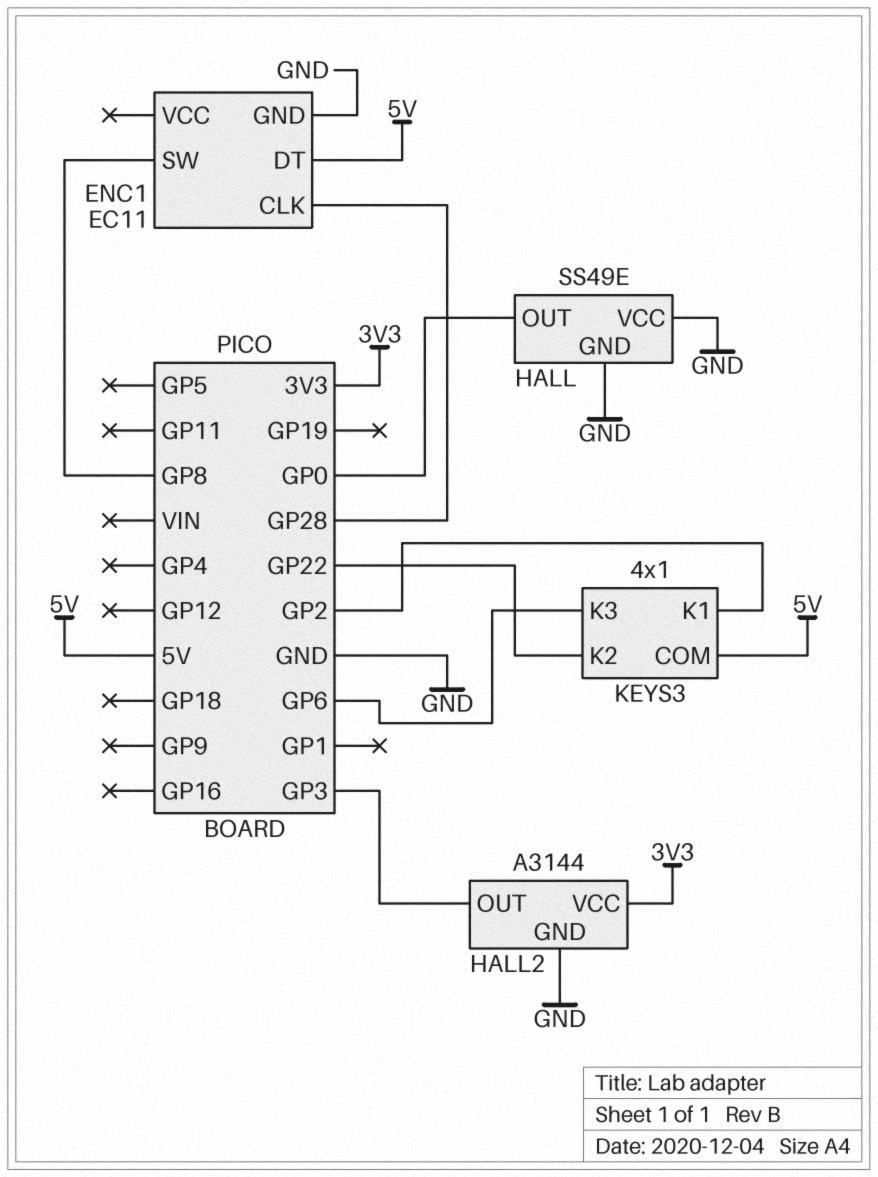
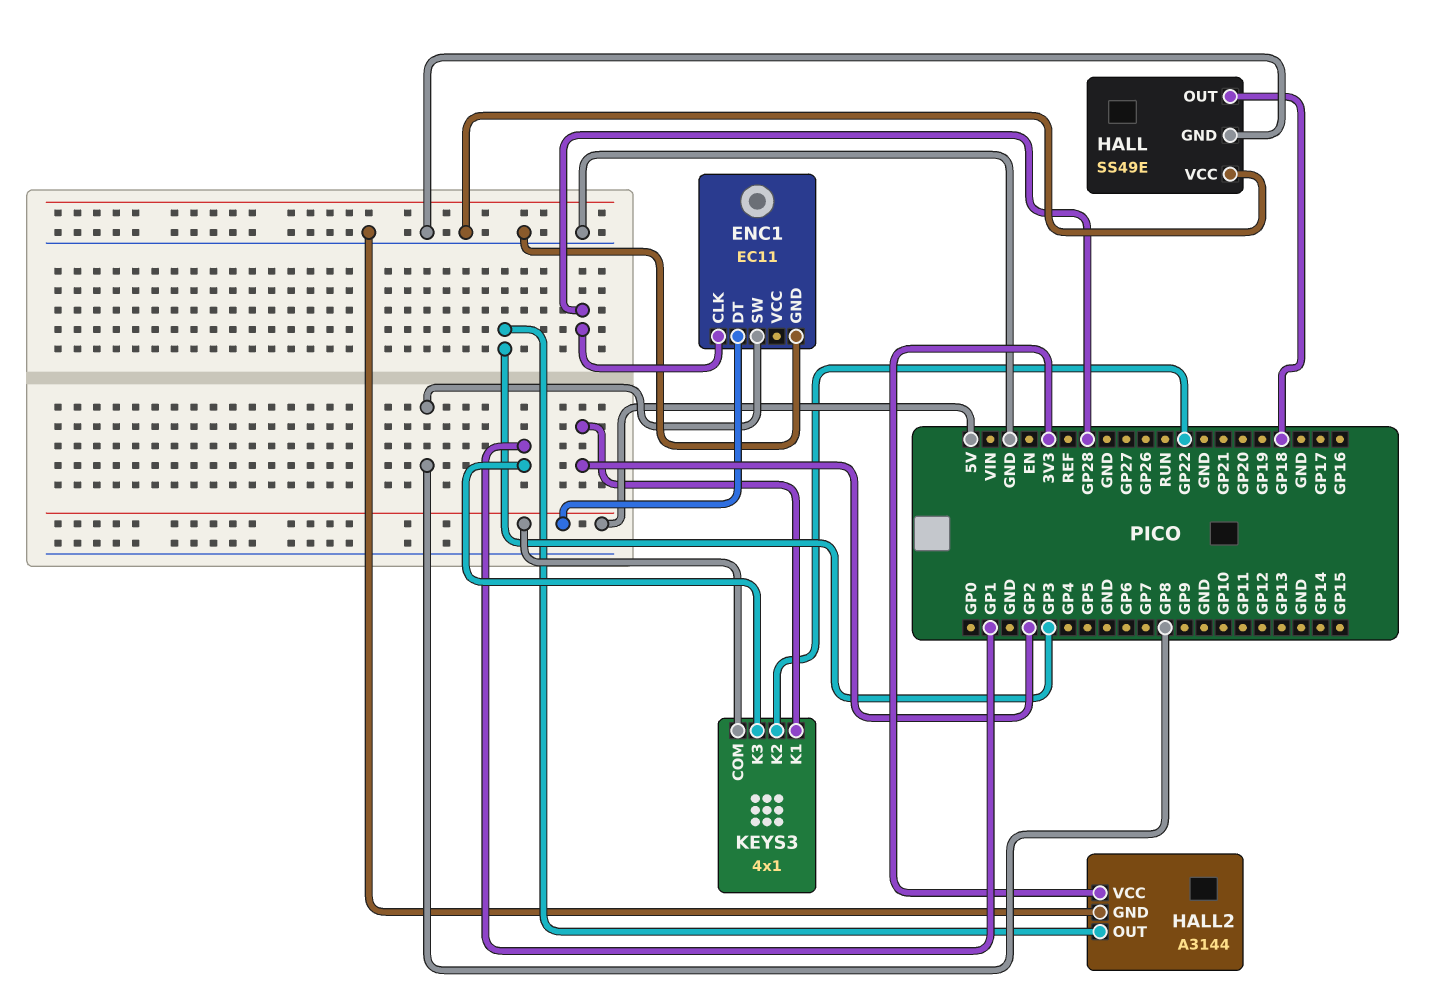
HALL pin OUT: GP0 -> GP18
KEYS3 pin K3: GP6 -> GP1

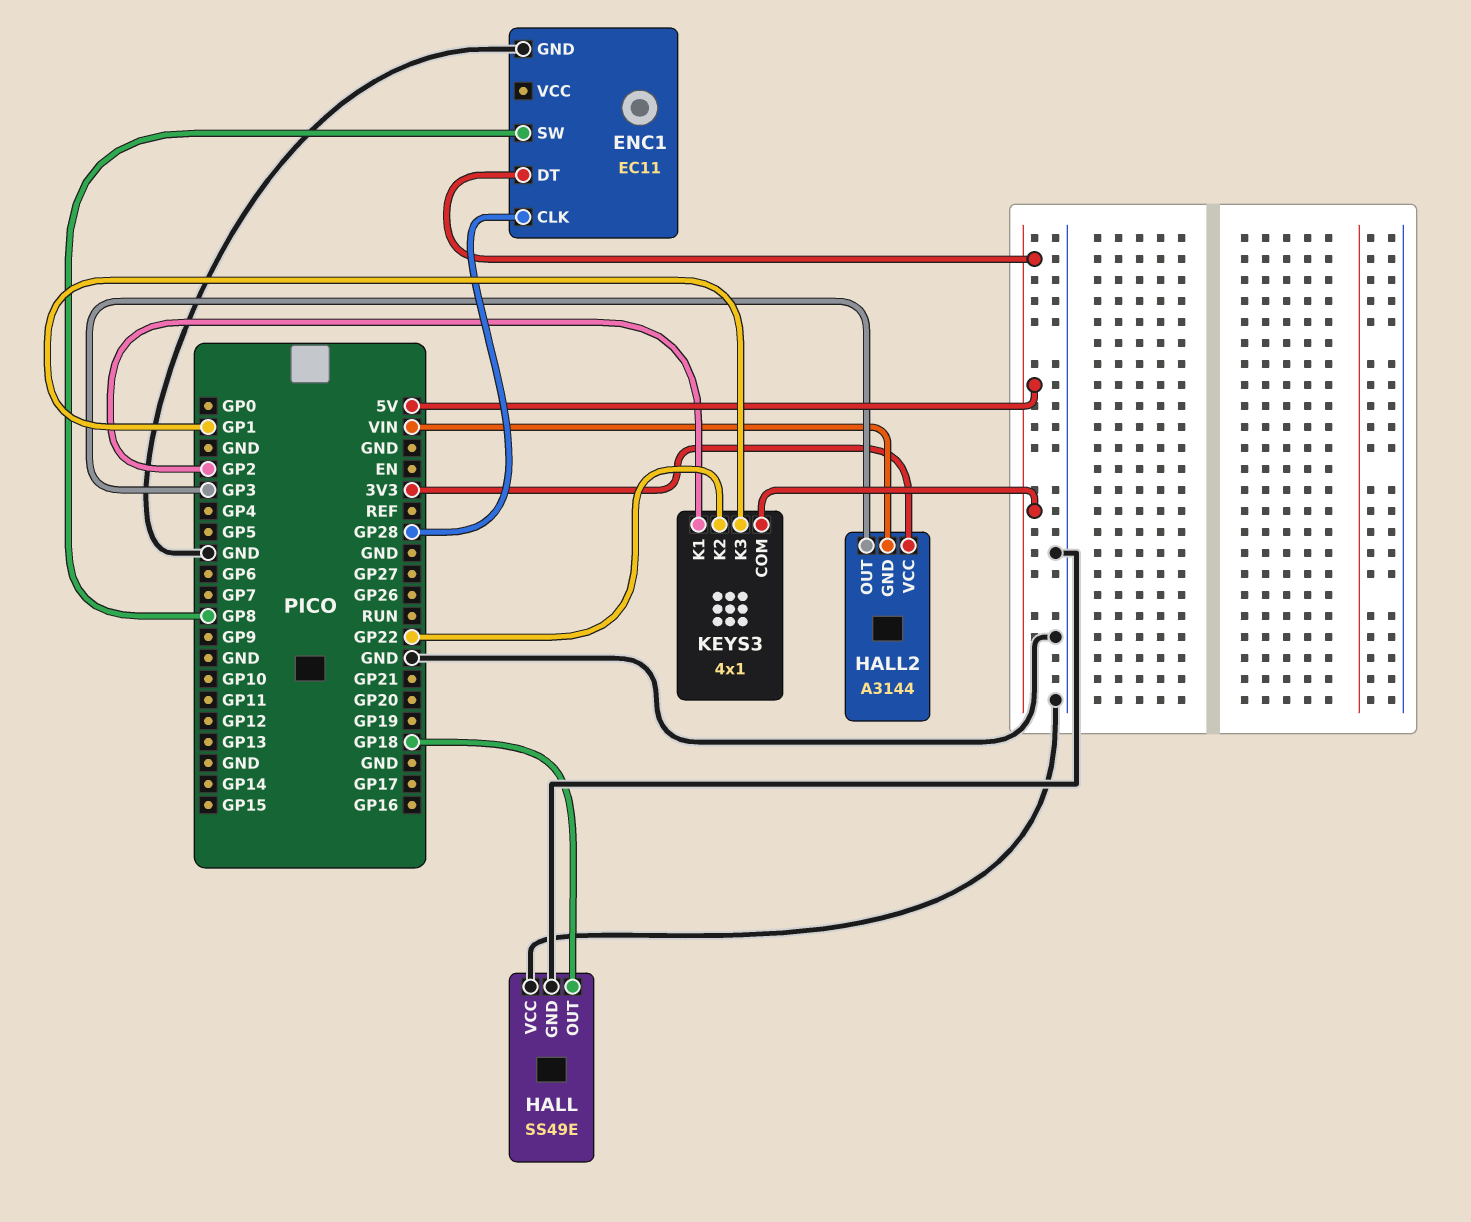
HALL2 pin GND: GND -> VIN

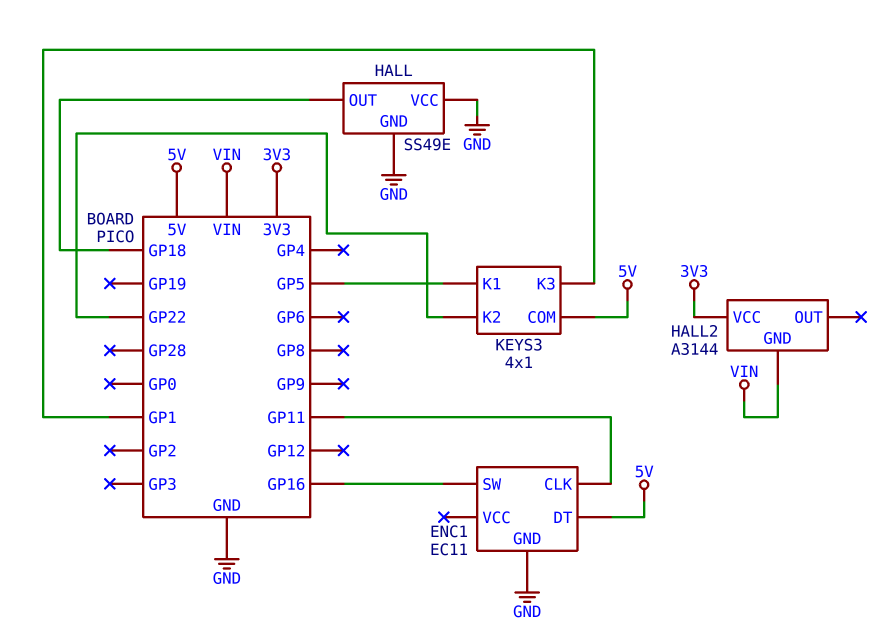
ENC1 pin CLK: GP28 -> GP11
ENC1 pin SW: GP8 -> GP16
HALL2 pin OUT: GP3 -> none
KEYS3 pin K1: GP2 -> GP5

